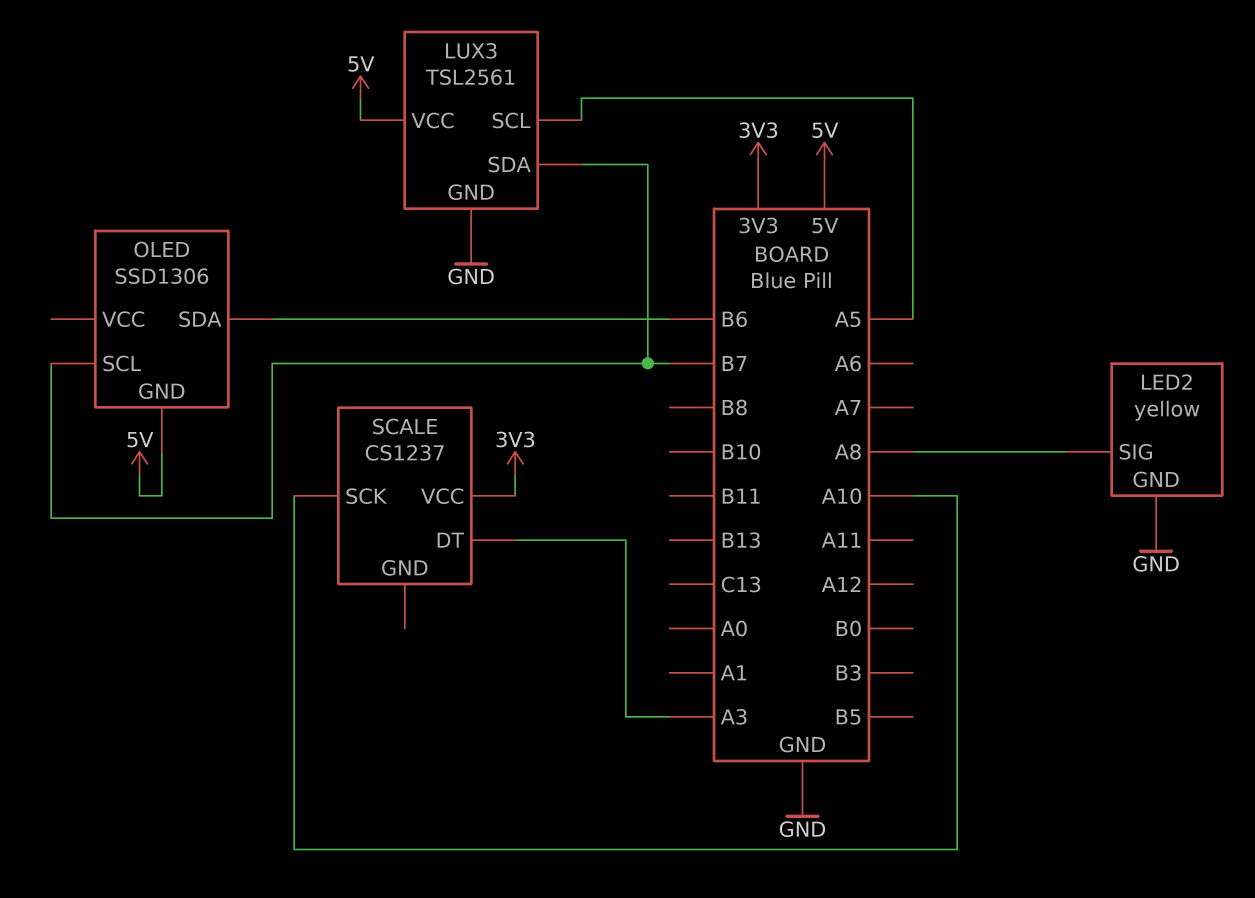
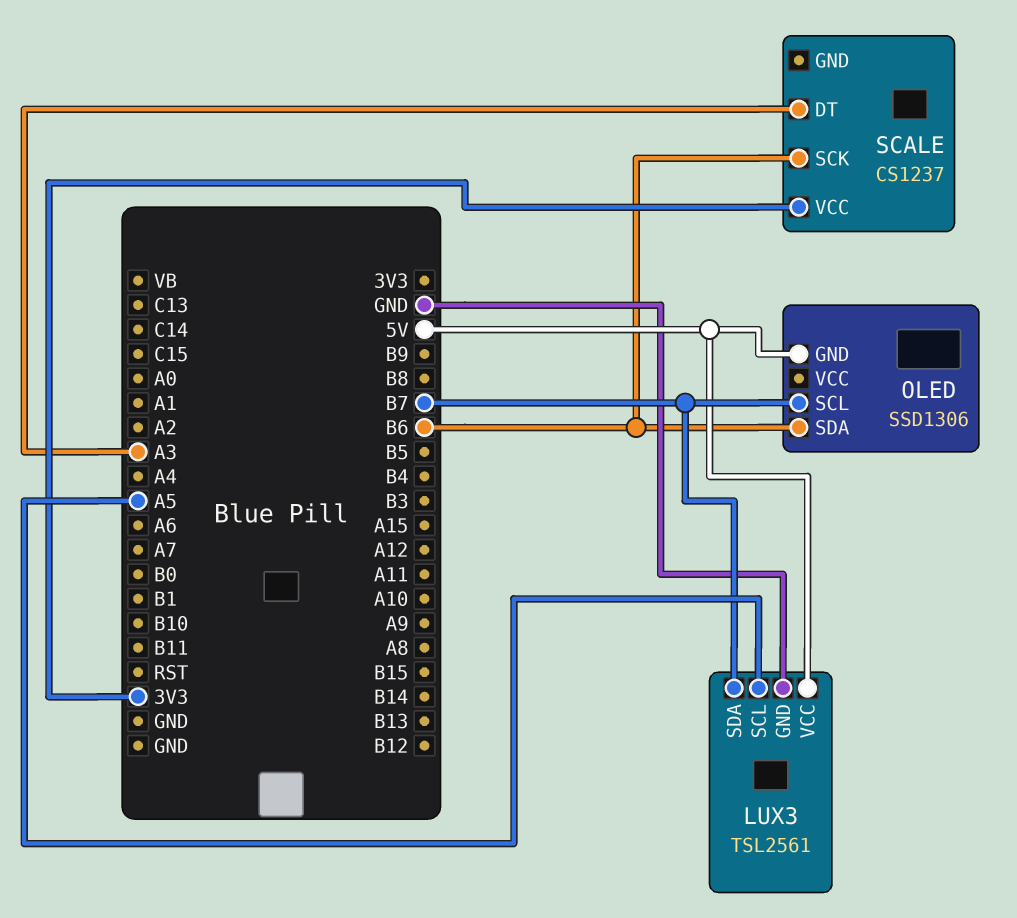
LED2: yellow -> none
LED2 pin GND: GND -> none
LED2 pin SIG: A8 -> none
SCALE pin SCK: A10 -> B6

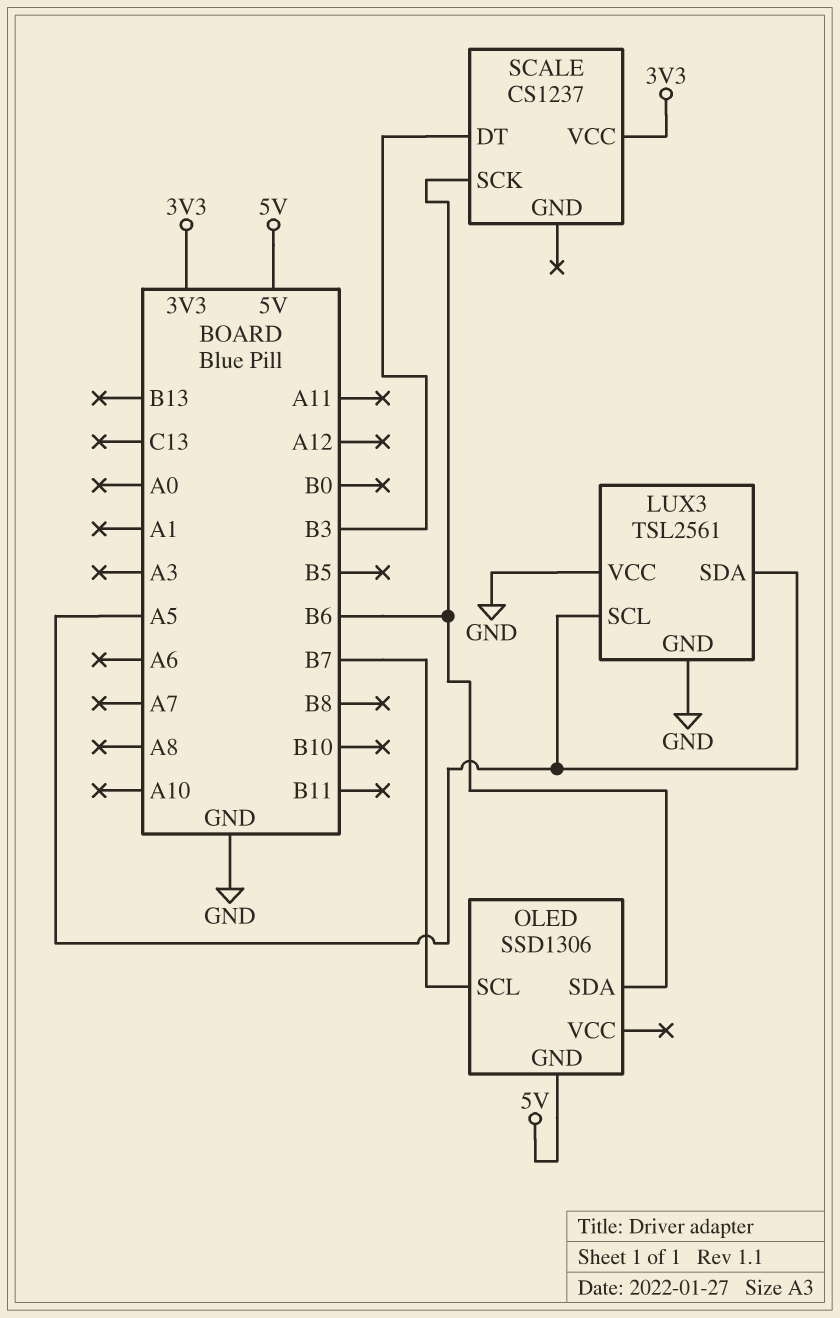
LUX3 pin SDA: B7 -> A5
LUX3 pin VCC: 5V -> GND
SCALE pin DT: A3 -> B3

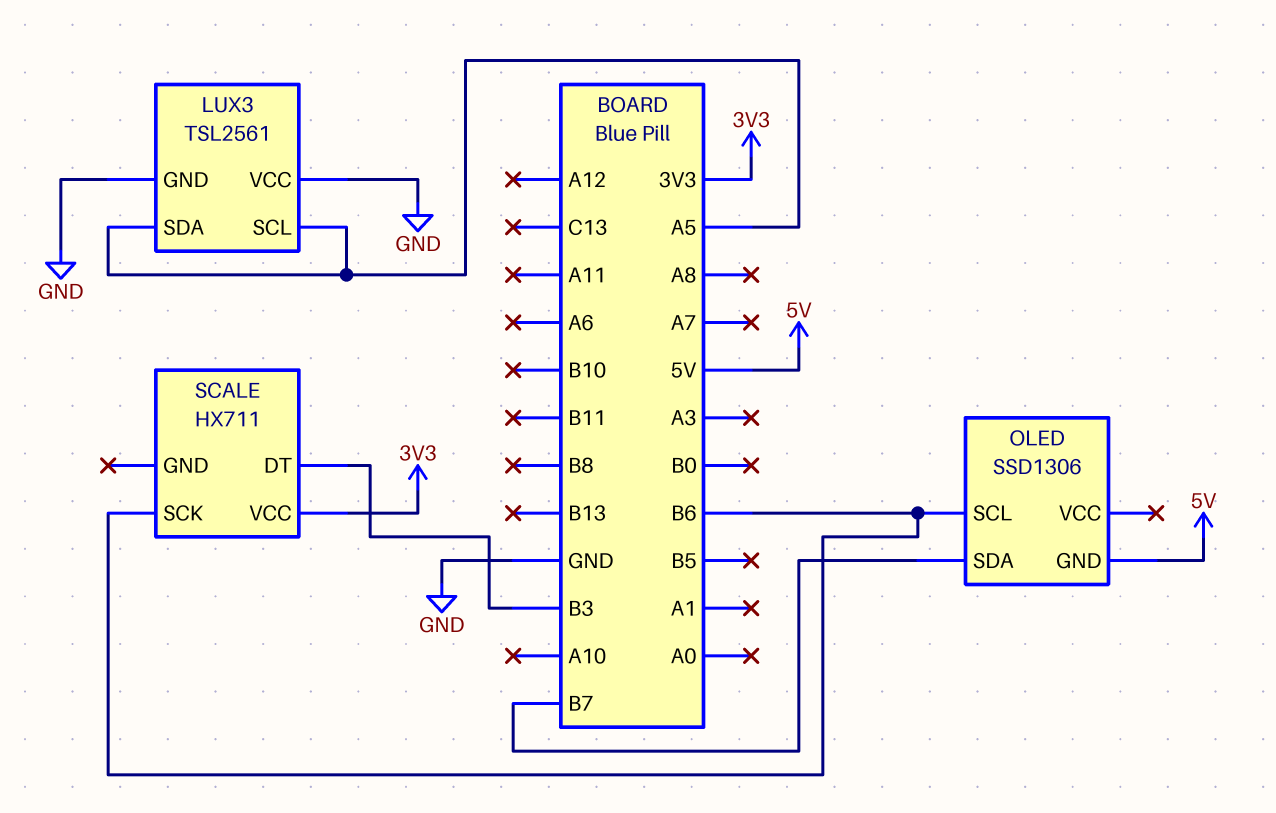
OLED pin SCL: B7 -> B6
OLED pin SDA: B6 -> B7
SCALE: CS1237 -> HX711

